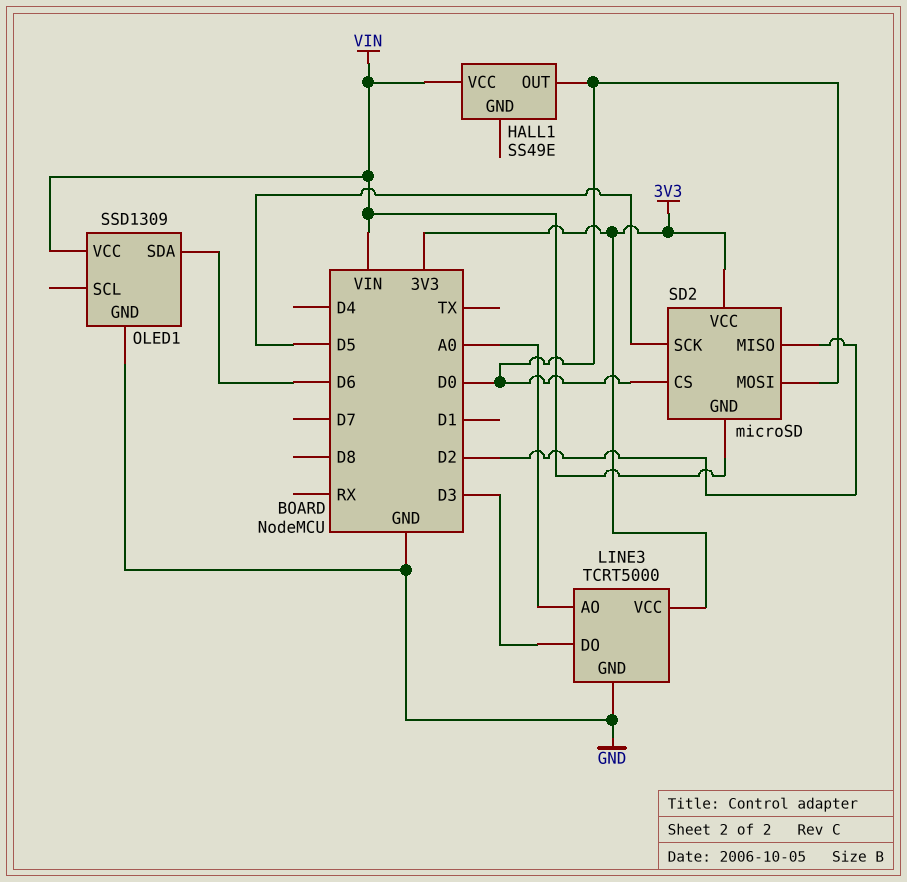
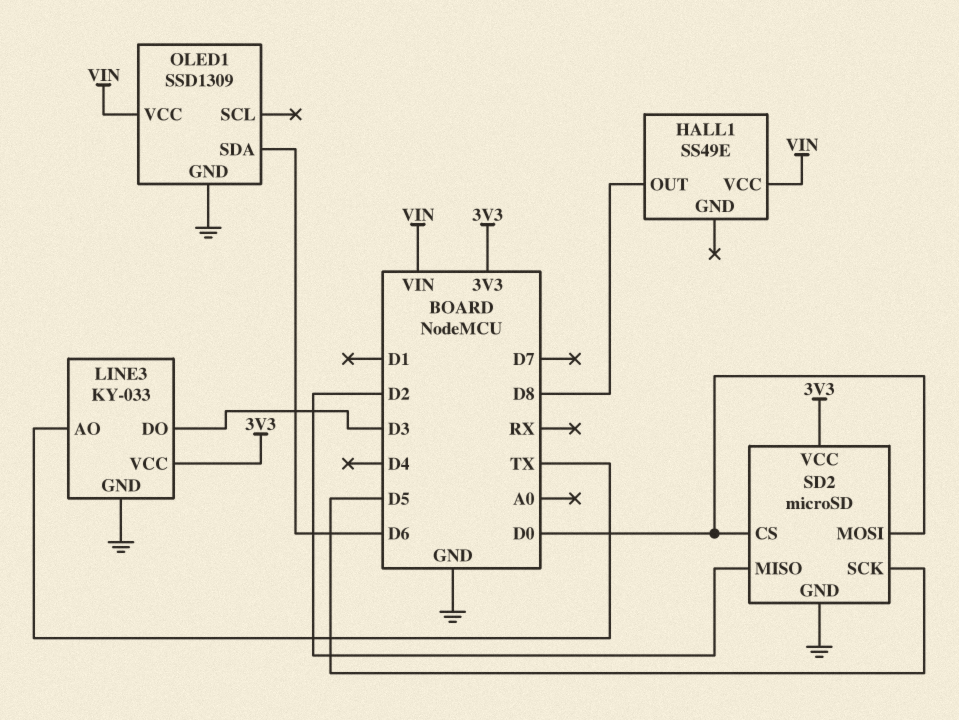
HALL1 pin OUT: D0 -> D8
LINE3: TCRT5000 -> KY-033
LINE3 pin AO: A0 -> TX
SD2 pin GND: VIN -> GND

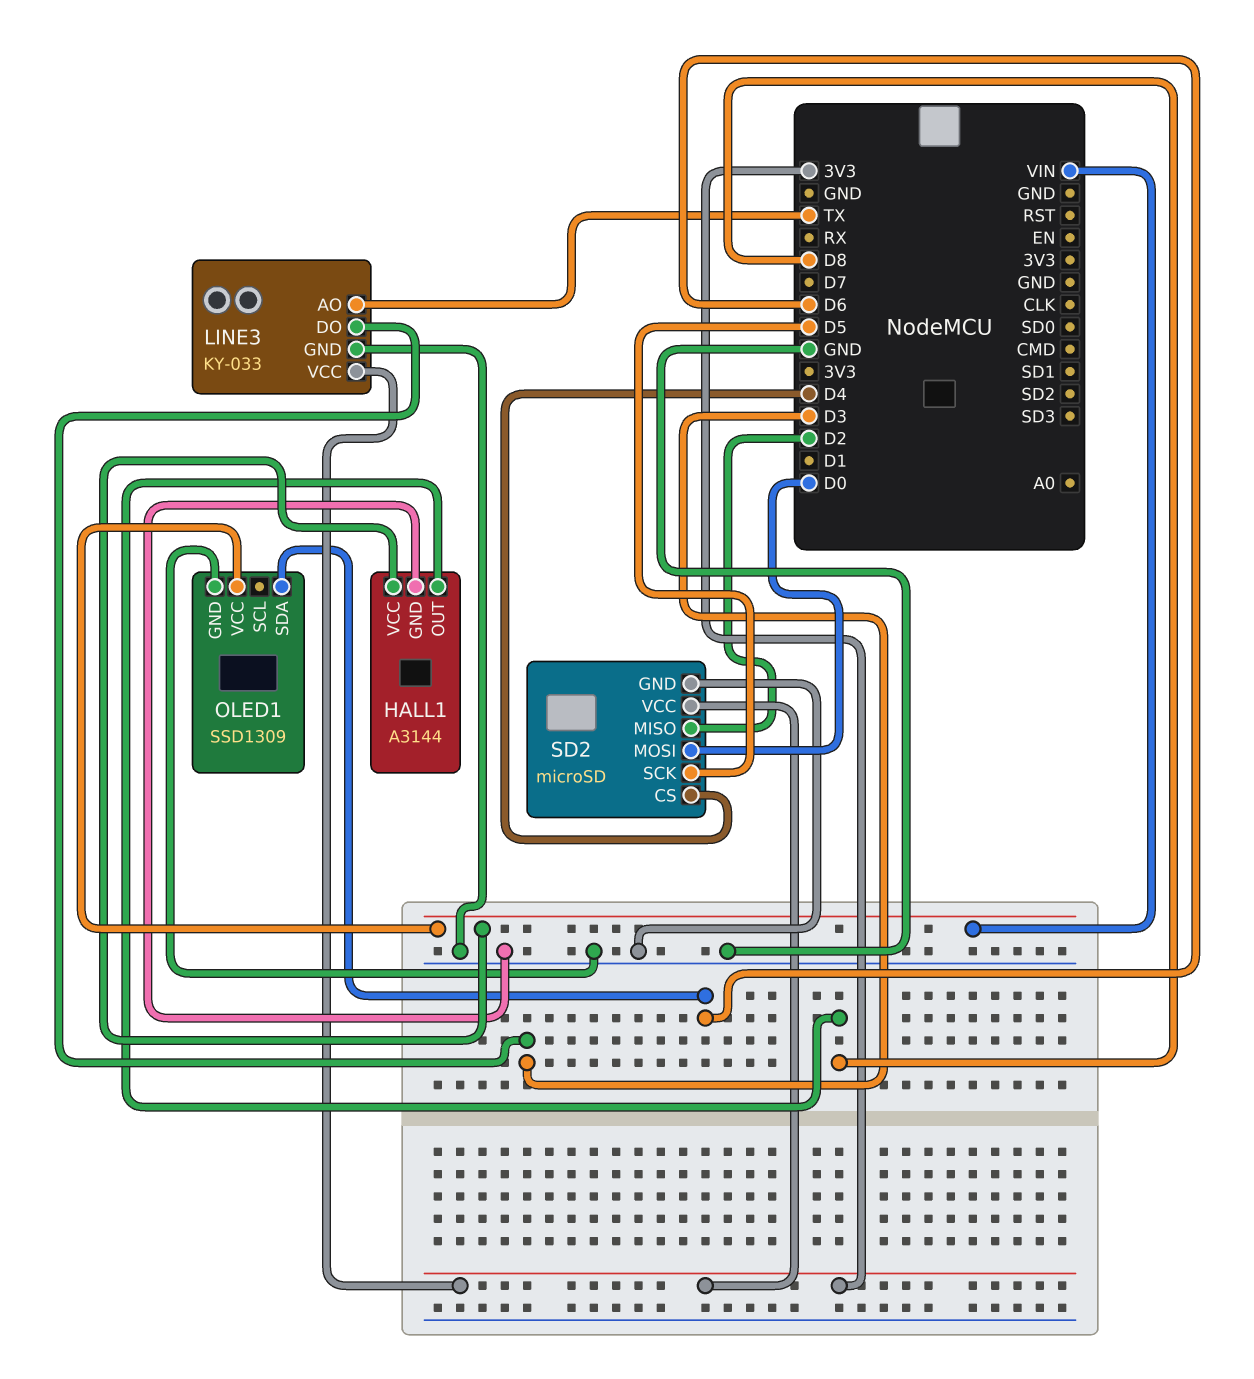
HALL1: SS49E -> A3144
HALL1 pin GND: none -> GND
SD2 pin CS: D0 -> D4

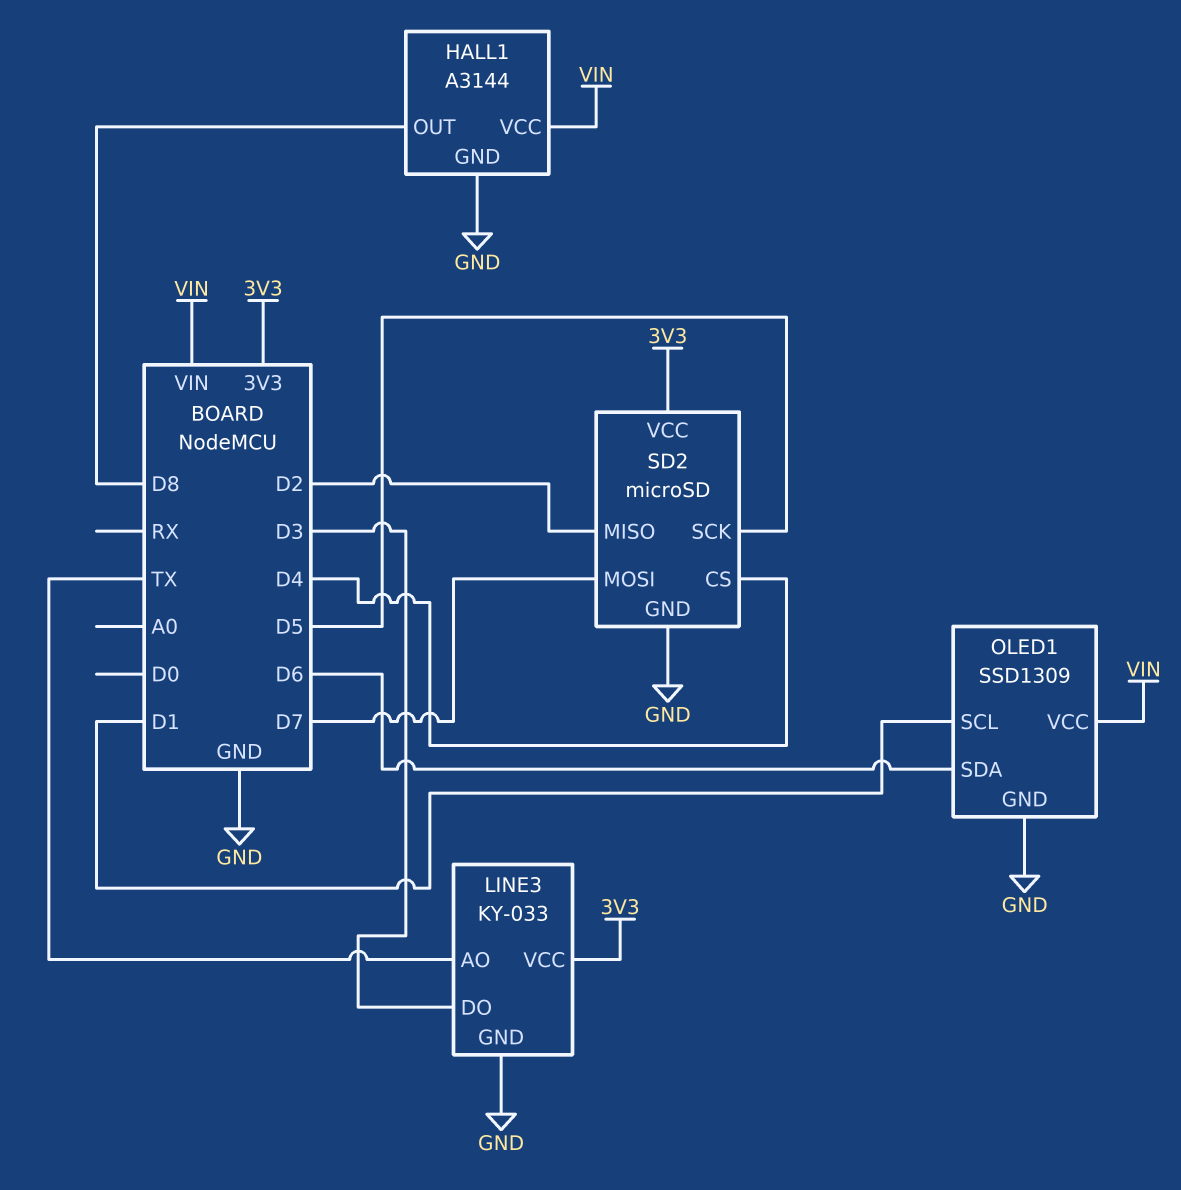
OLED1 pin SCL: none -> D1
SD2 pin MOSI: D0 -> D7

